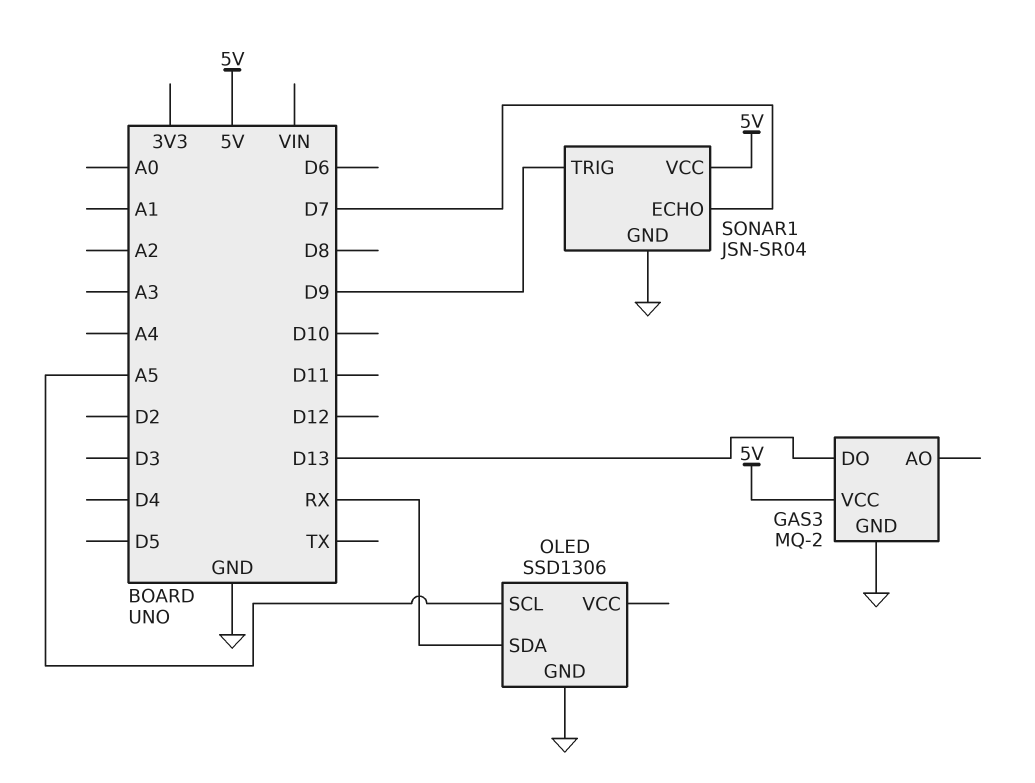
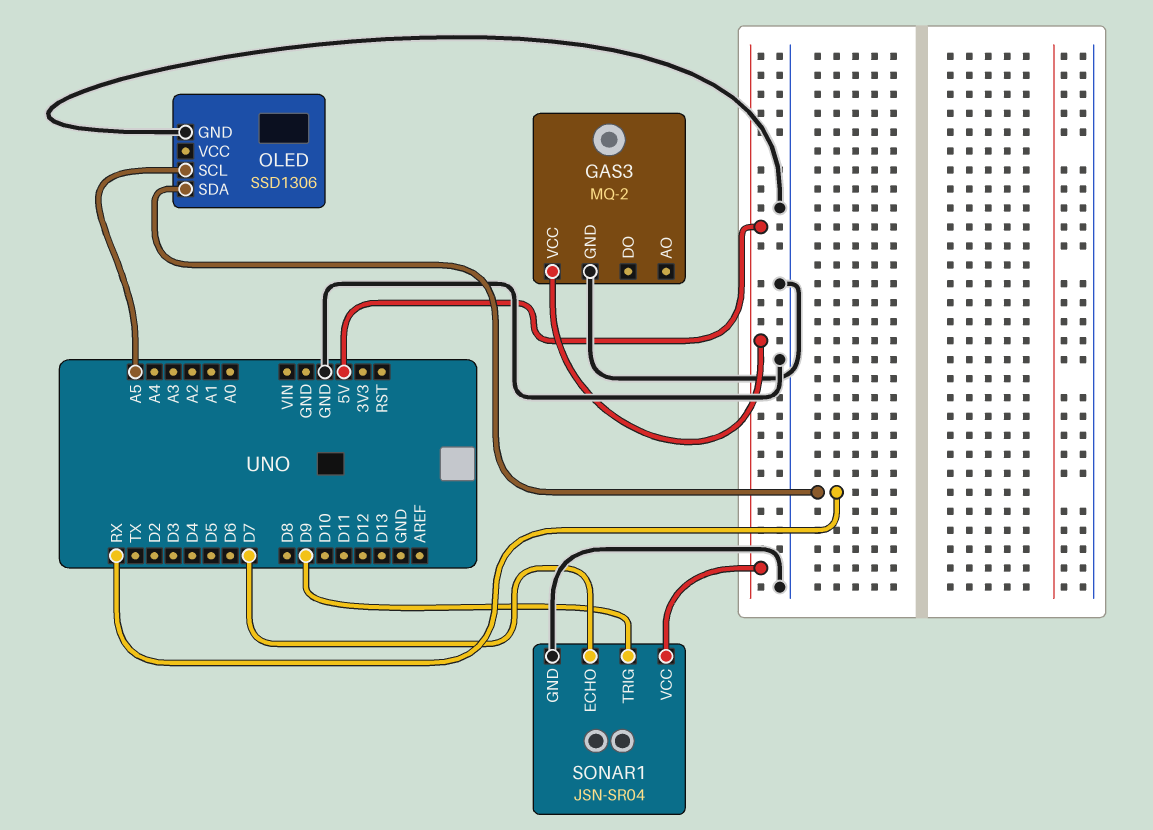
GAS3 pin DO: D13 -> none

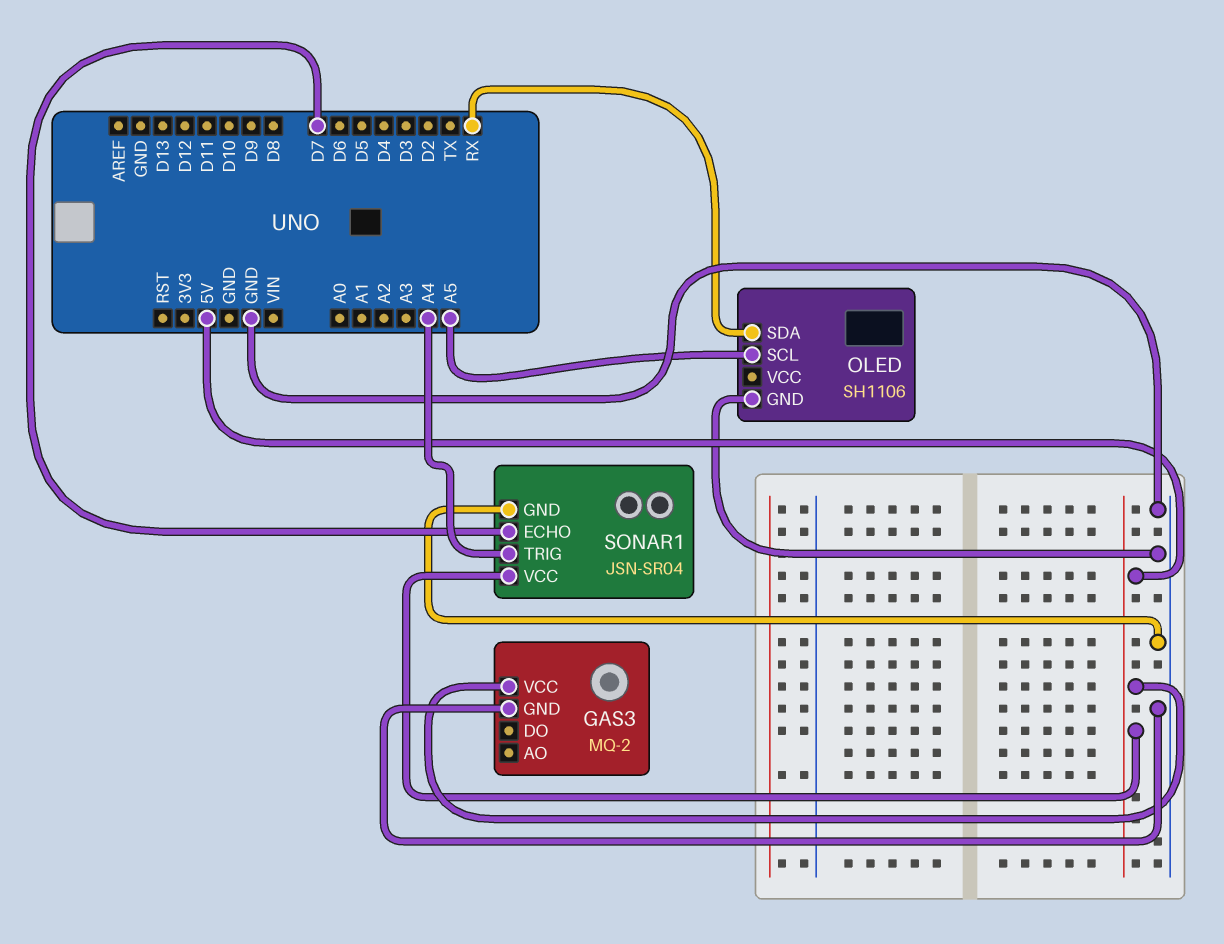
OLED: SSD1306 -> SH1106
SONAR1 pin TRIG: D9 -> A4

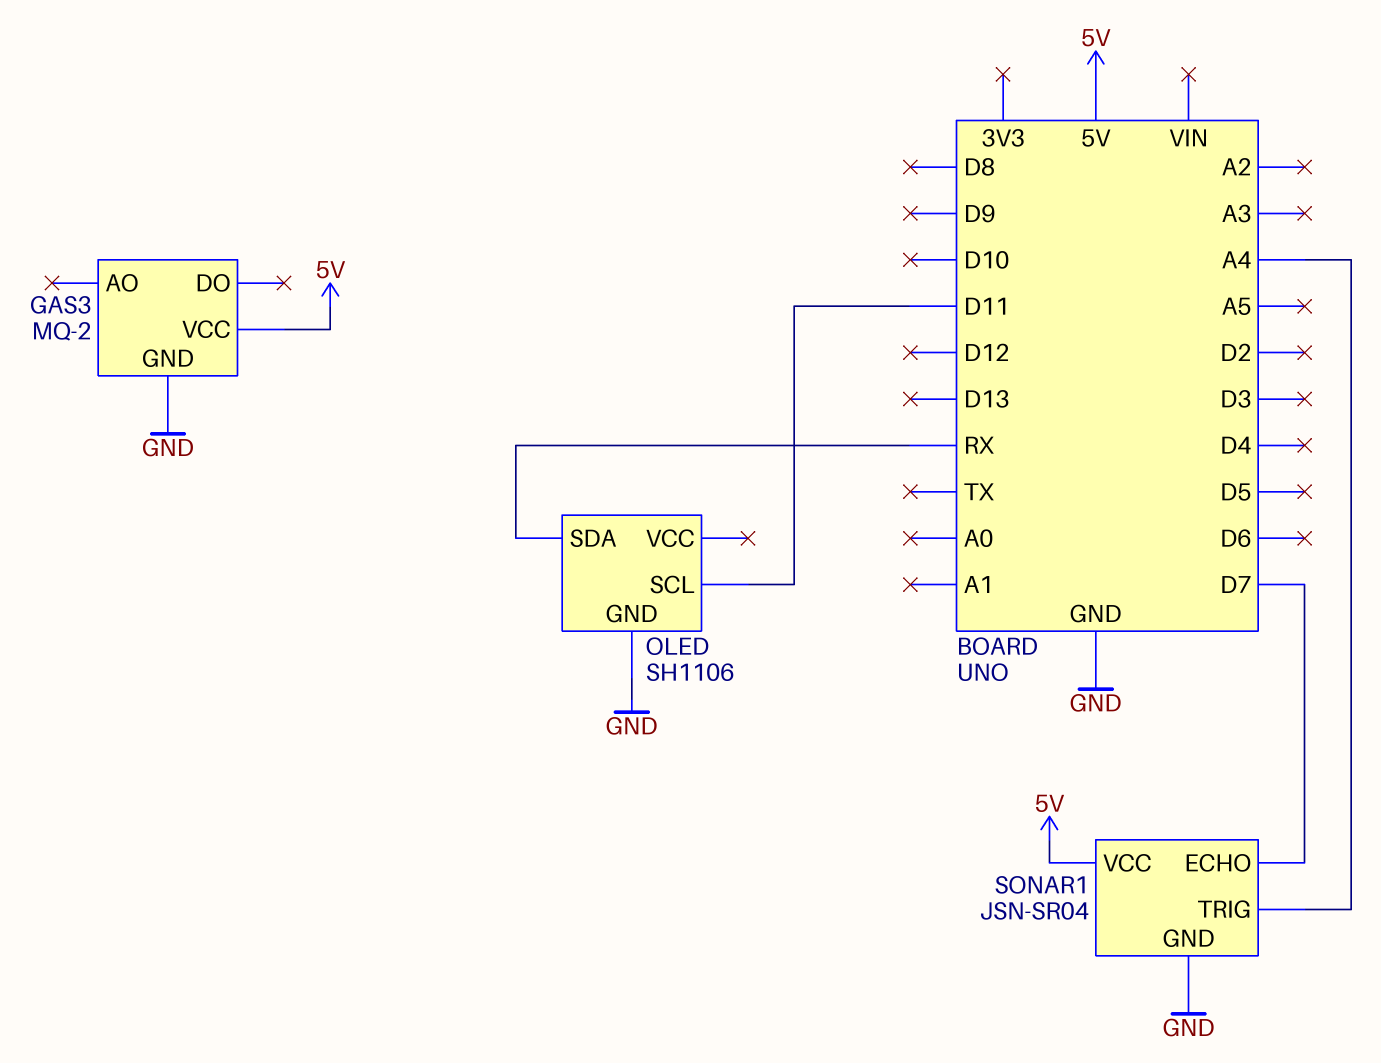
OLED pin SCL: A5 -> D11

